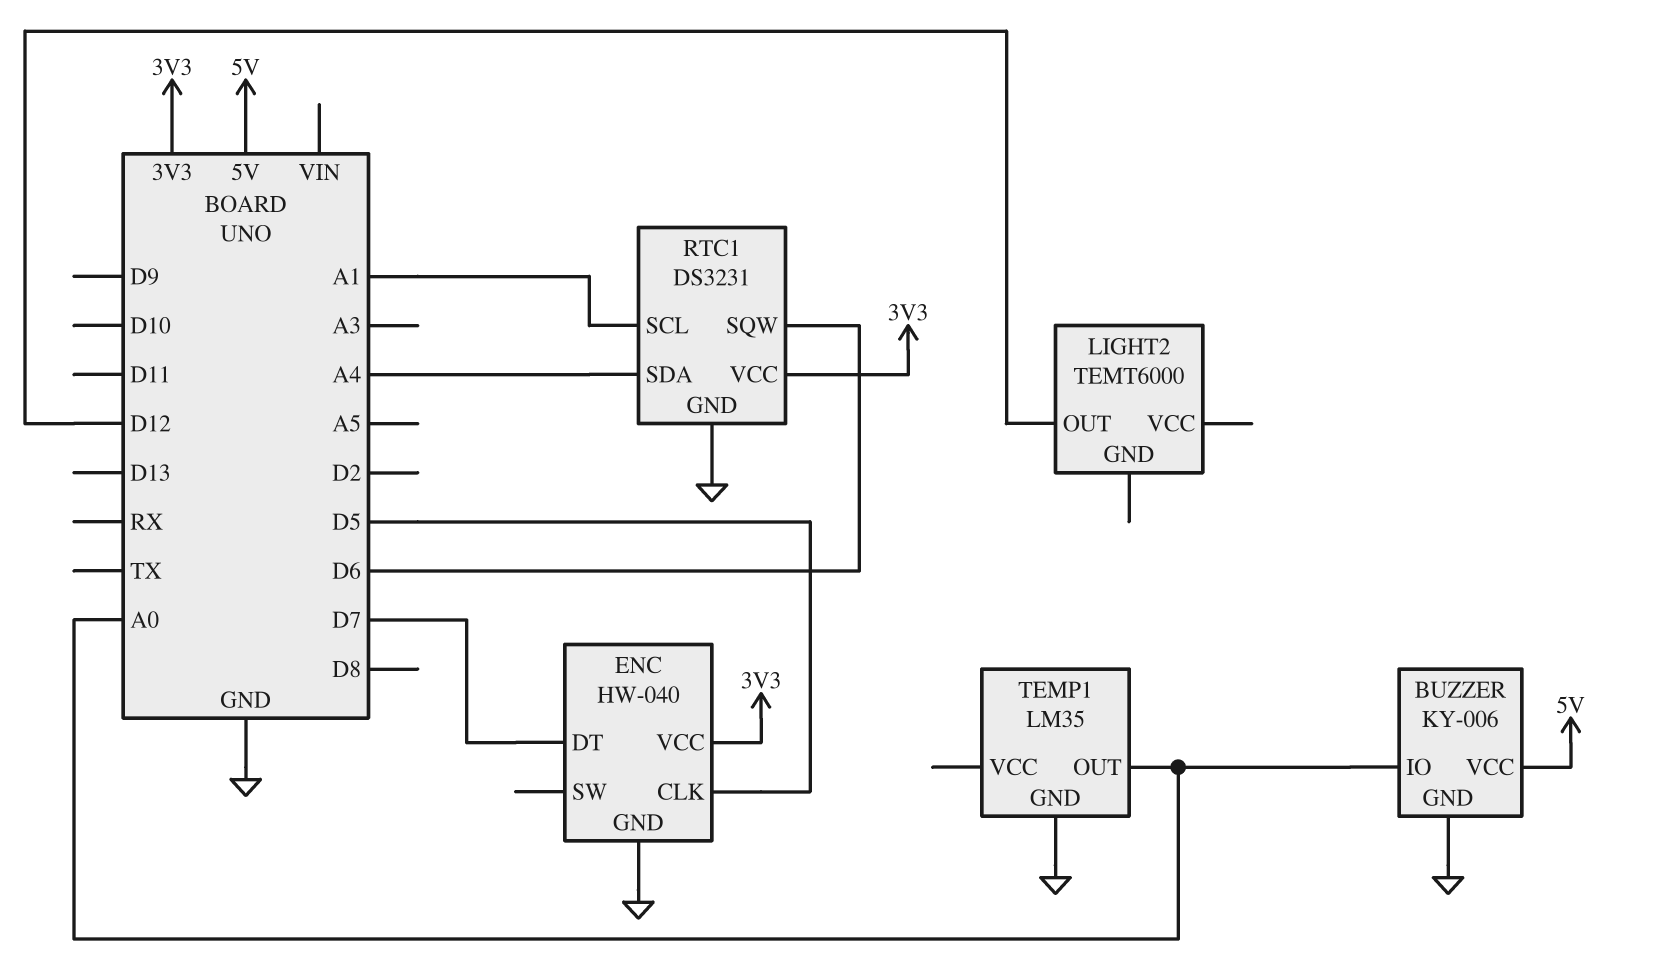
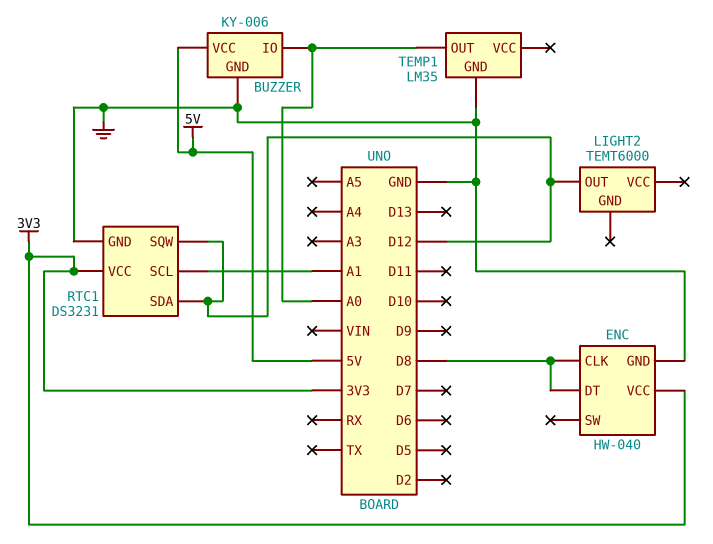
ENC pin CLK: D5 -> D8
ENC pin DT: D7 -> D8
RTC1 pin SDA: A4 -> D12
RTC1 pin SQW: D6 -> D12

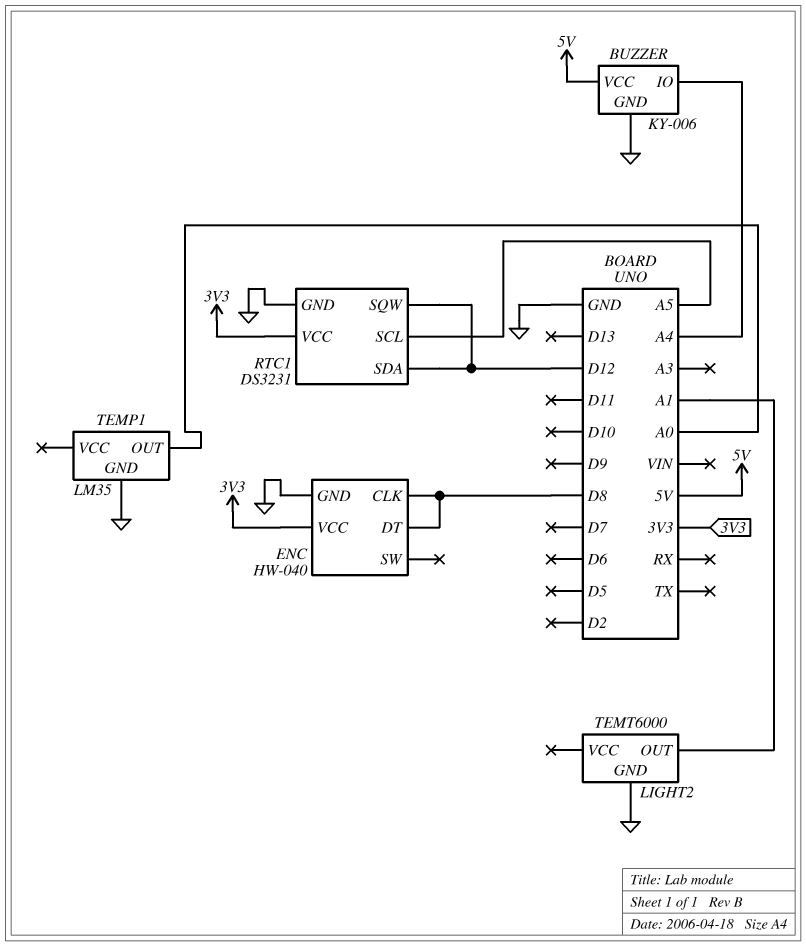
BUZZER pin IO: A0 -> A4
LIGHT2 pin GND: none -> GND
LIGHT2 pin OUT: D12 -> A1
RTC1 pin SCL: A1 -> A5

